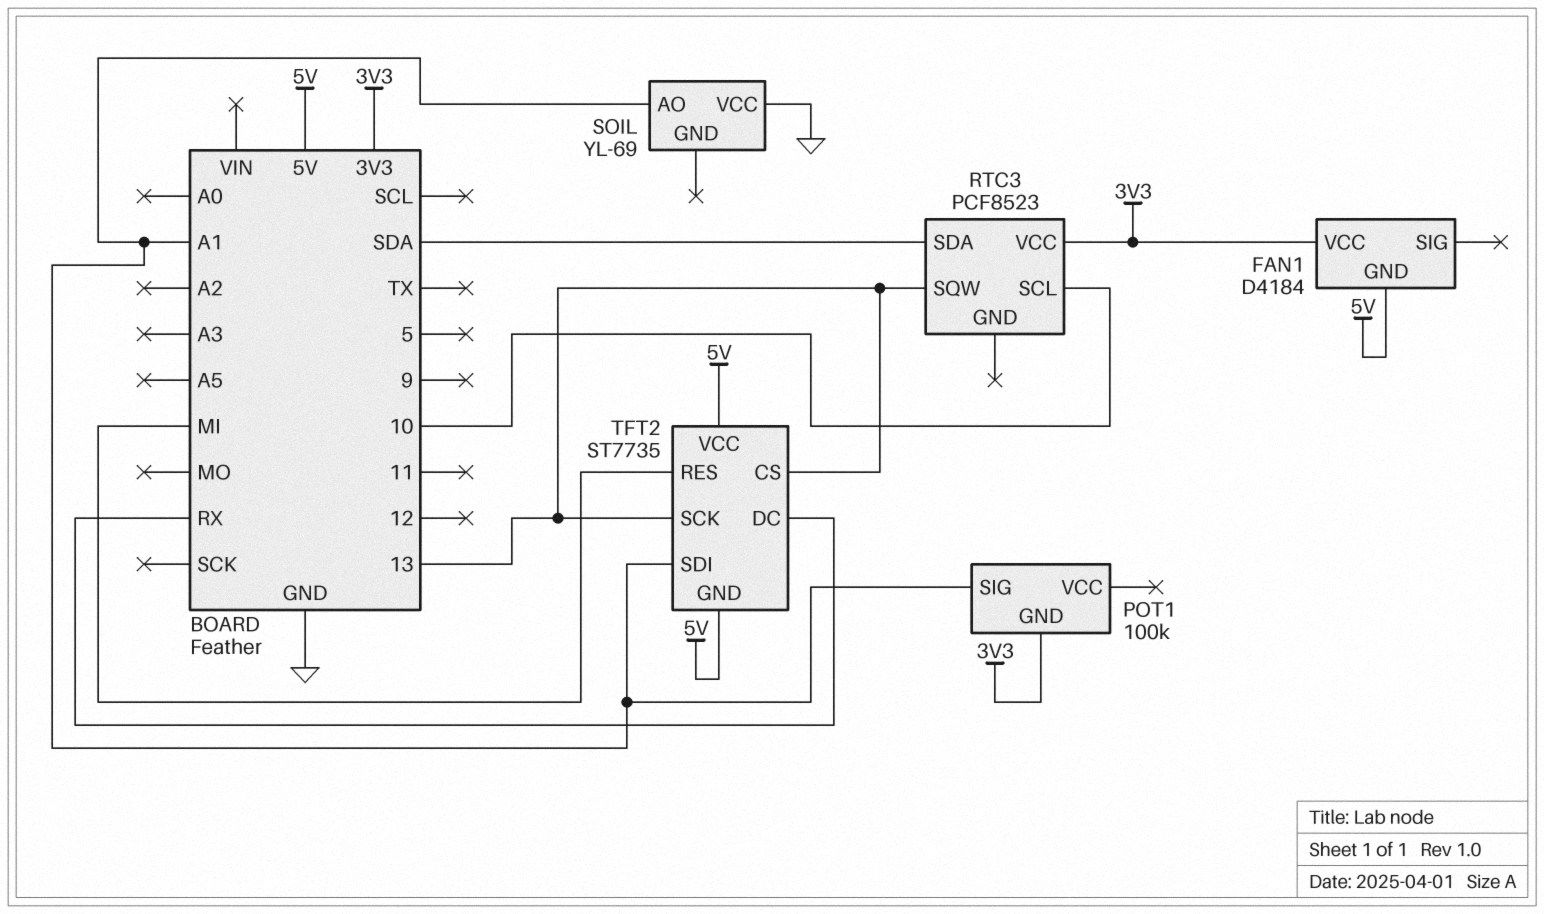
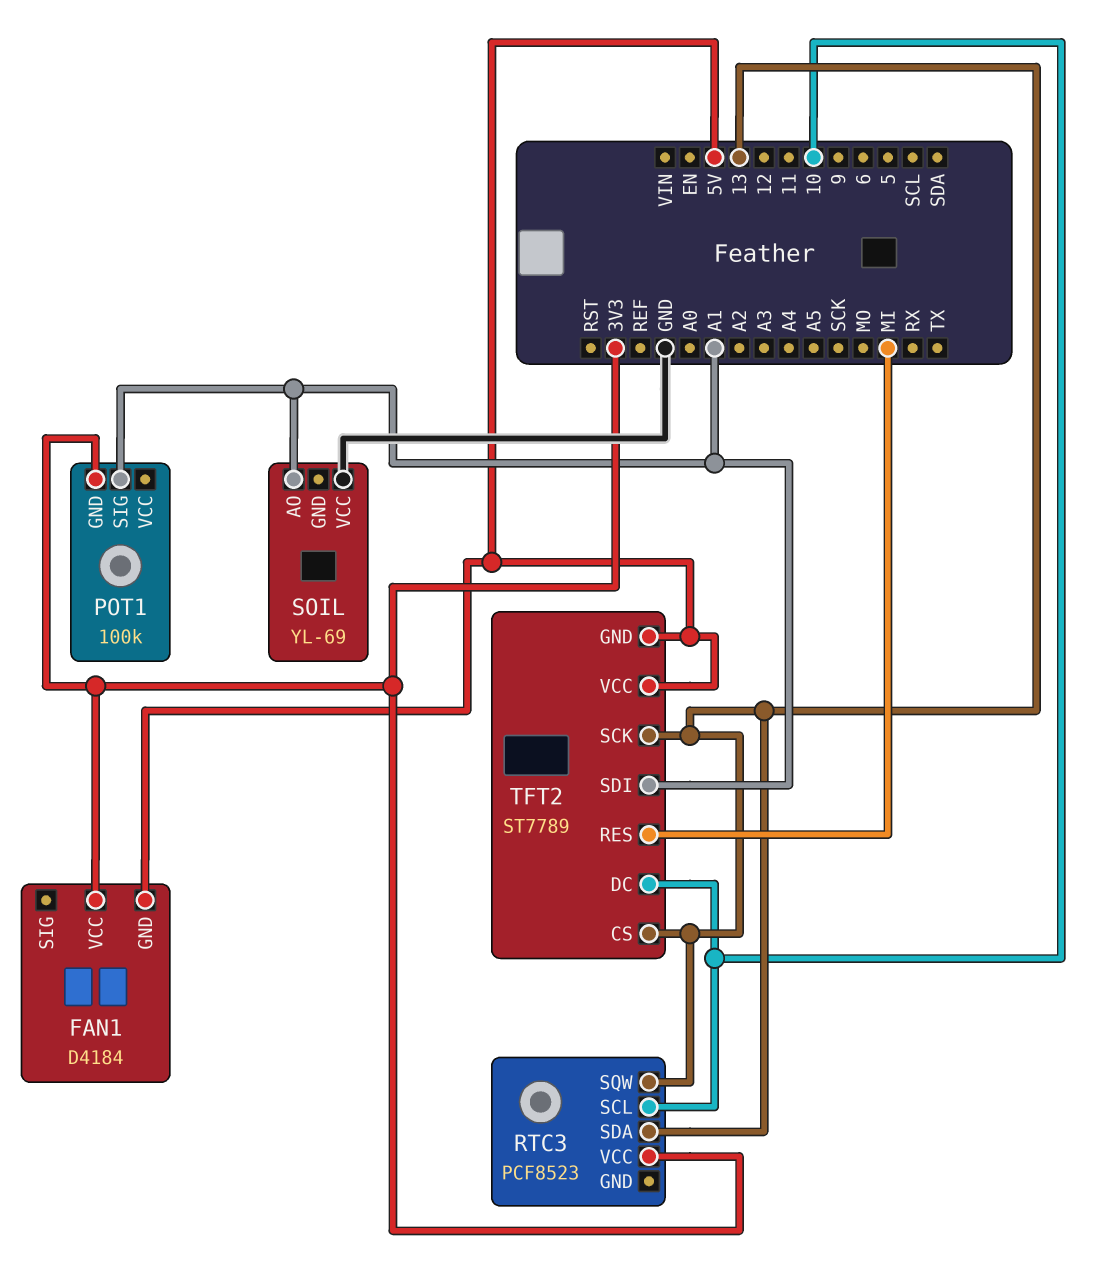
RTC3 pin SDA: SDA -> 13
TFT2: ST7735 -> ST7789
TFT2 pin DC: RX -> 10

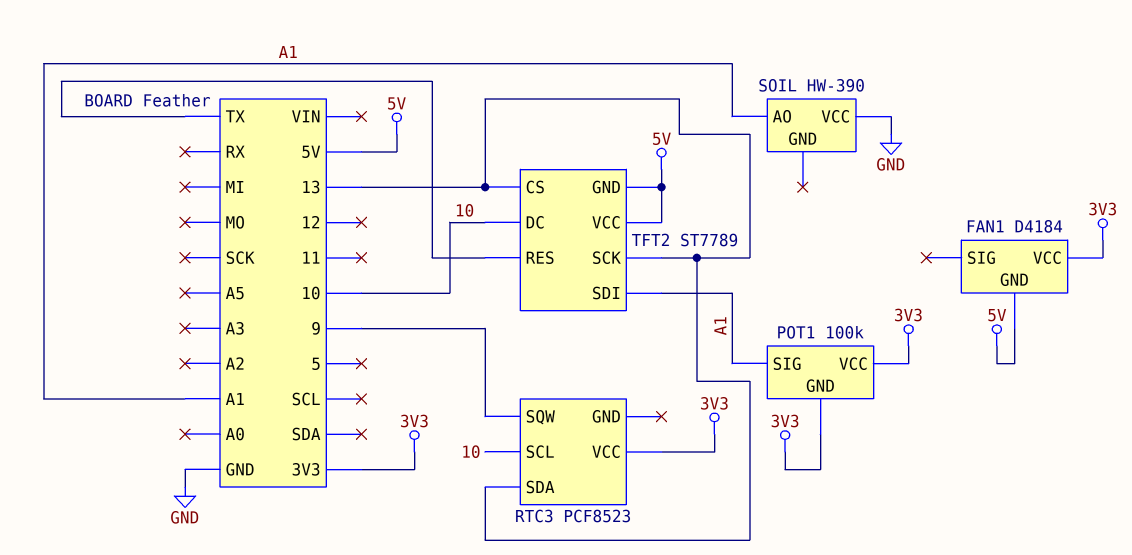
POT1 pin VCC: none -> 3V3
RTC3 pin SQW: 13 -> 9
SOIL: YL-69 -> HW-390
TFT2 pin RES: MI -> TX

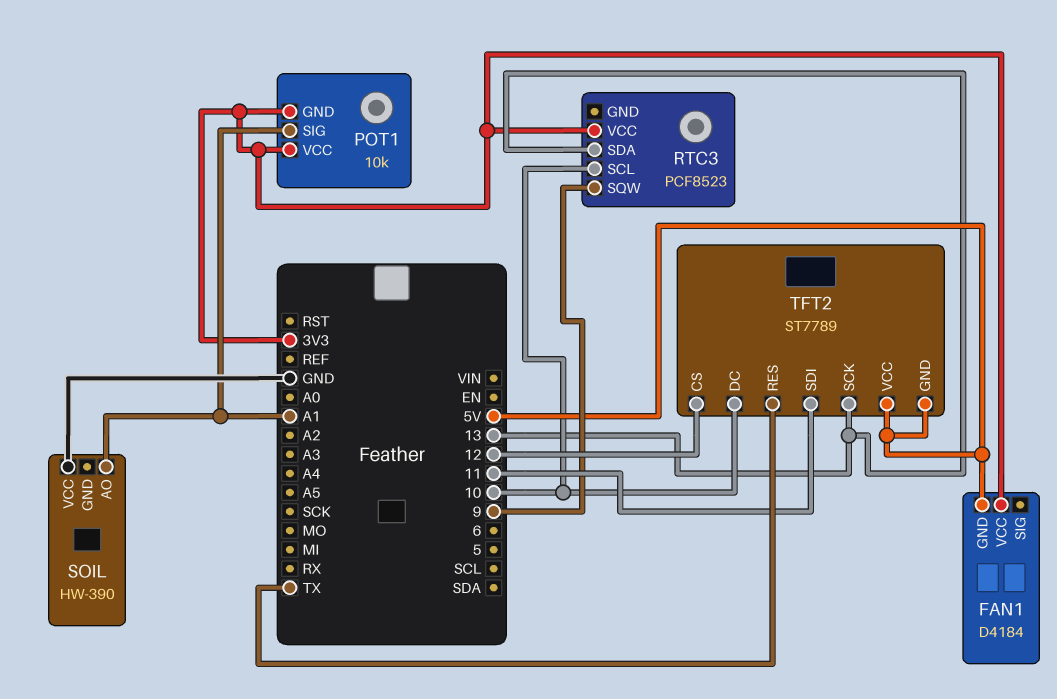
POT1: 100k -> 10k
TFT2 pin CS: 13 -> 12
TFT2 pin SDI: A1 -> 11

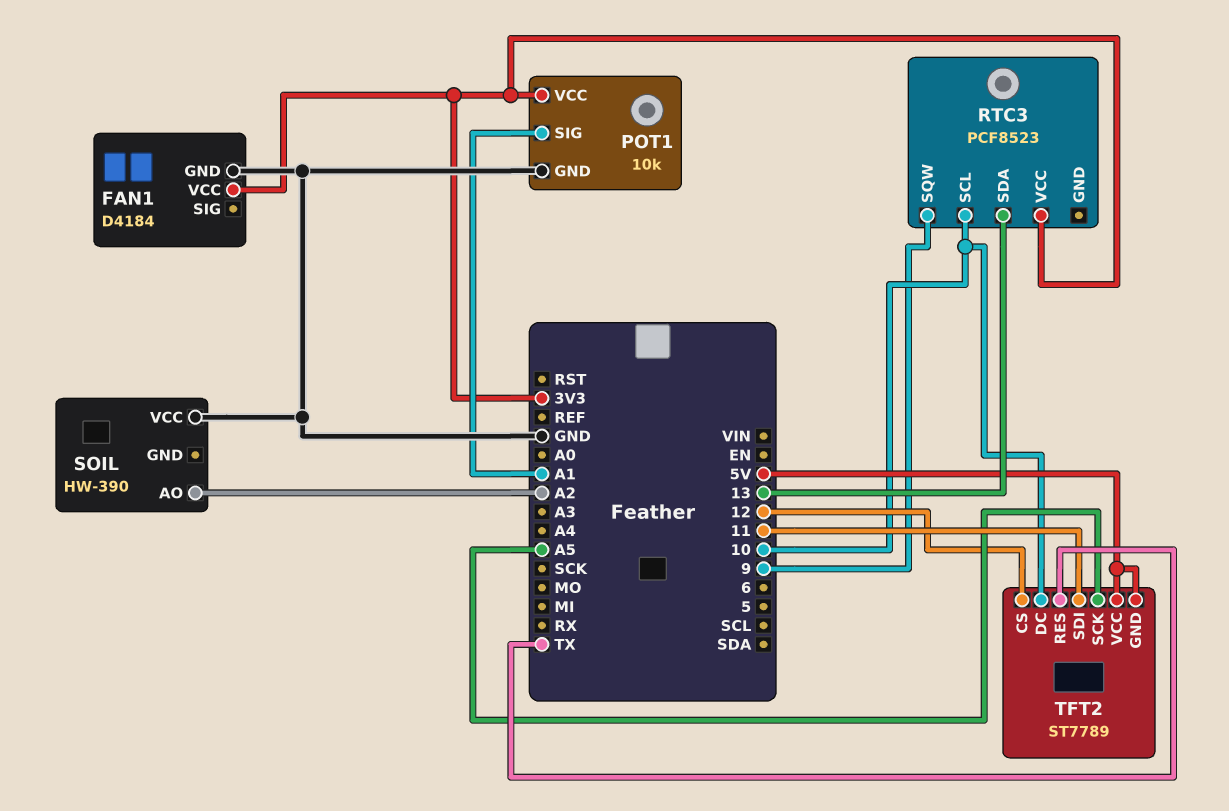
FAN1 pin GND: 5V -> GND
POT1 pin GND: 3V3 -> GND
SOIL pin AO: A1 -> A2
TFT2 pin SCK: 13 -> A5

